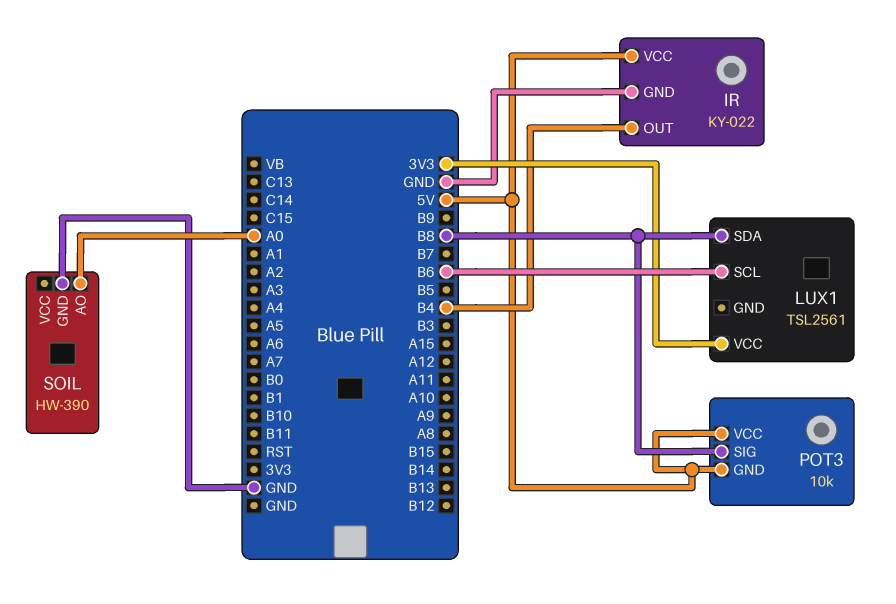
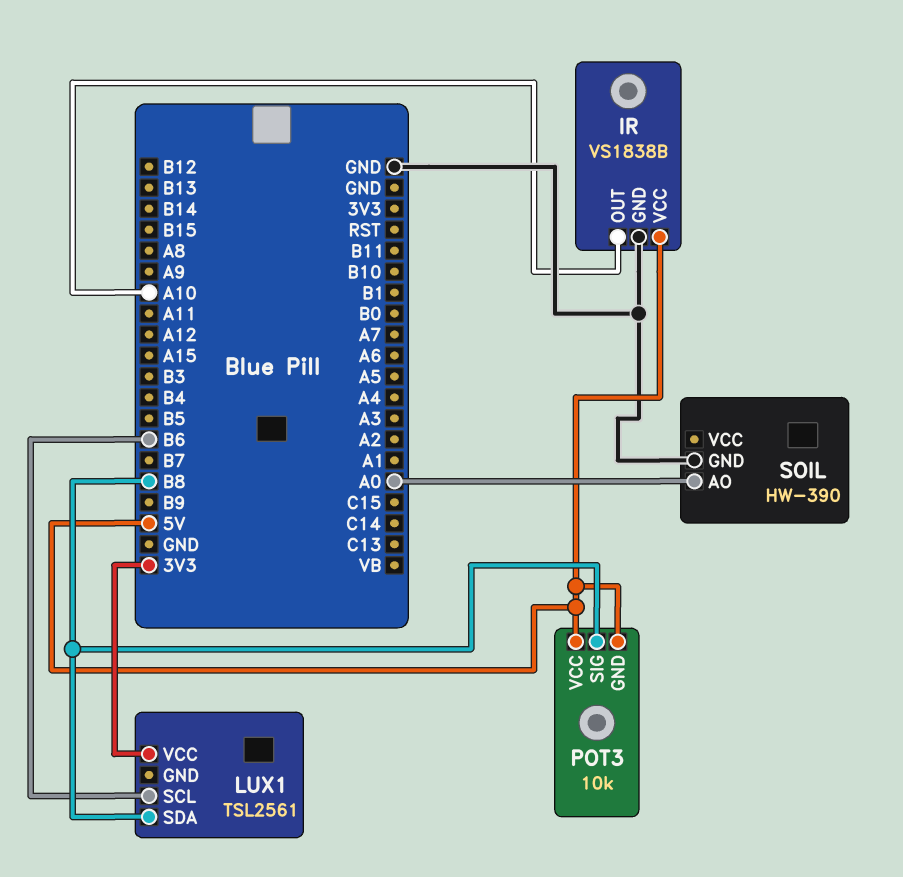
IR: KY-022 -> VS1838B
IR pin OUT: B4 -> A10

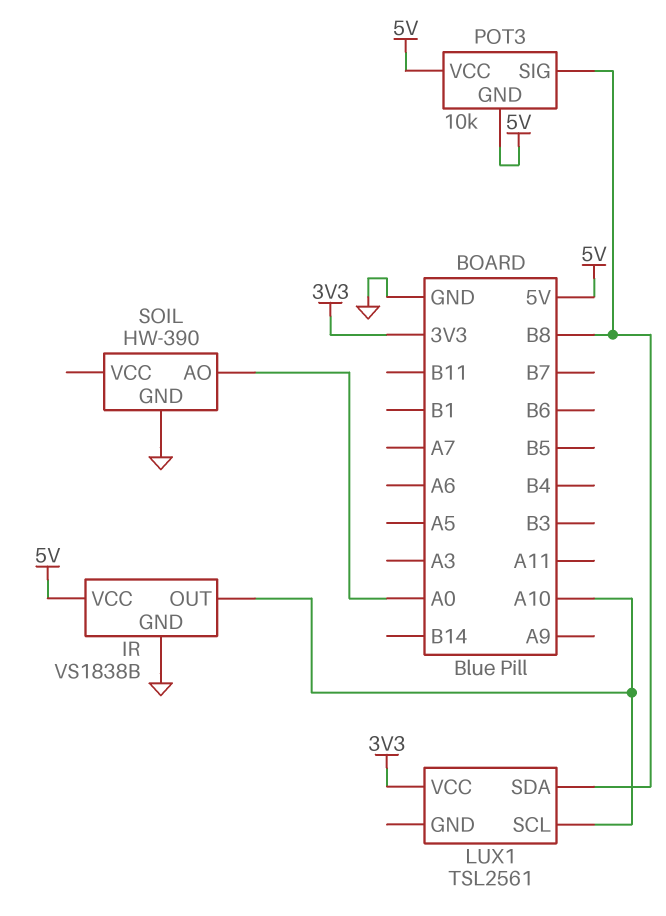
LUX1 pin SCL: B6 -> A10

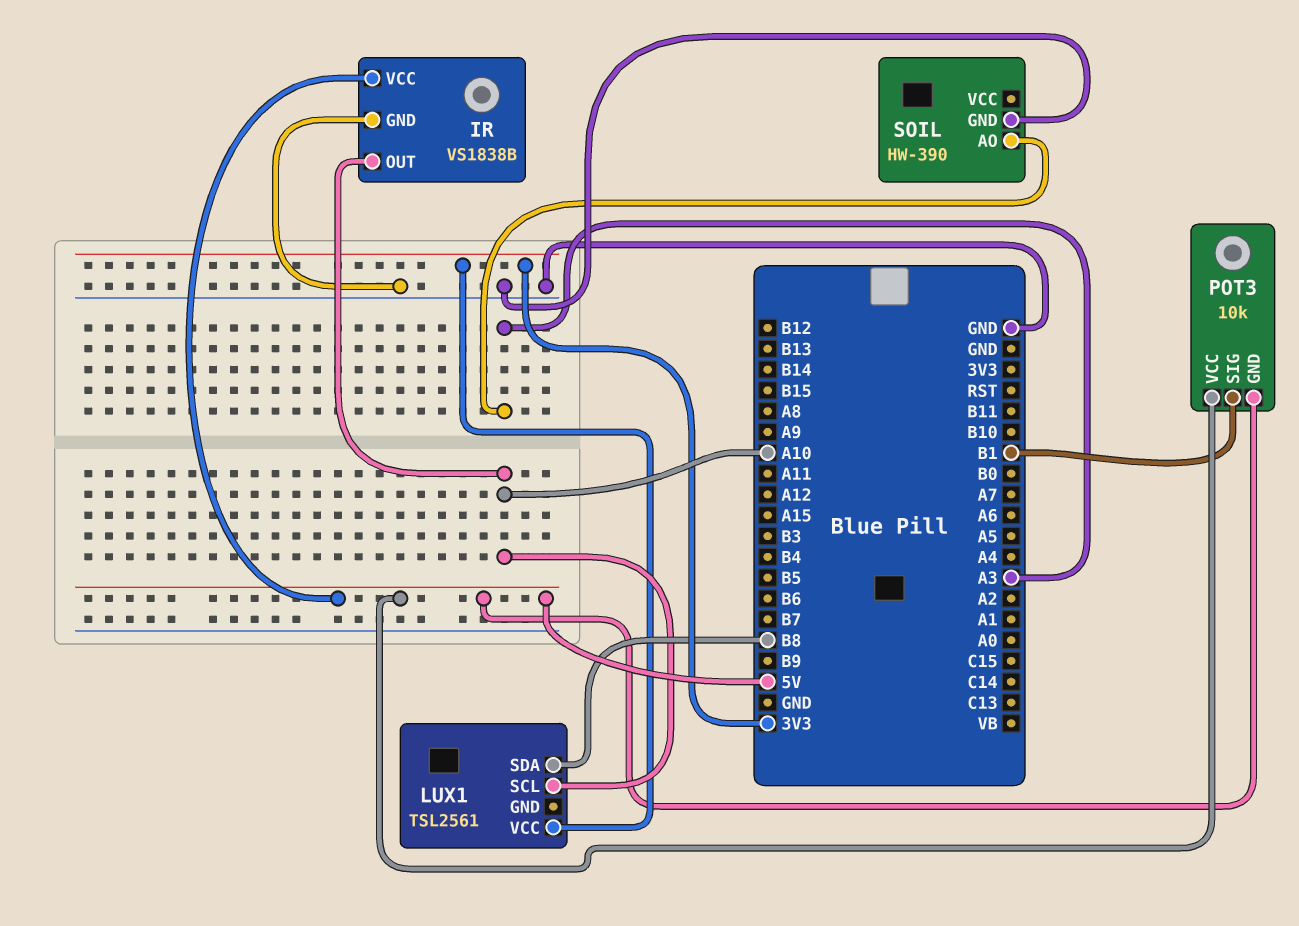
POT3 pin SIG: B8 -> B1
SOIL pin AO: A0 -> A3

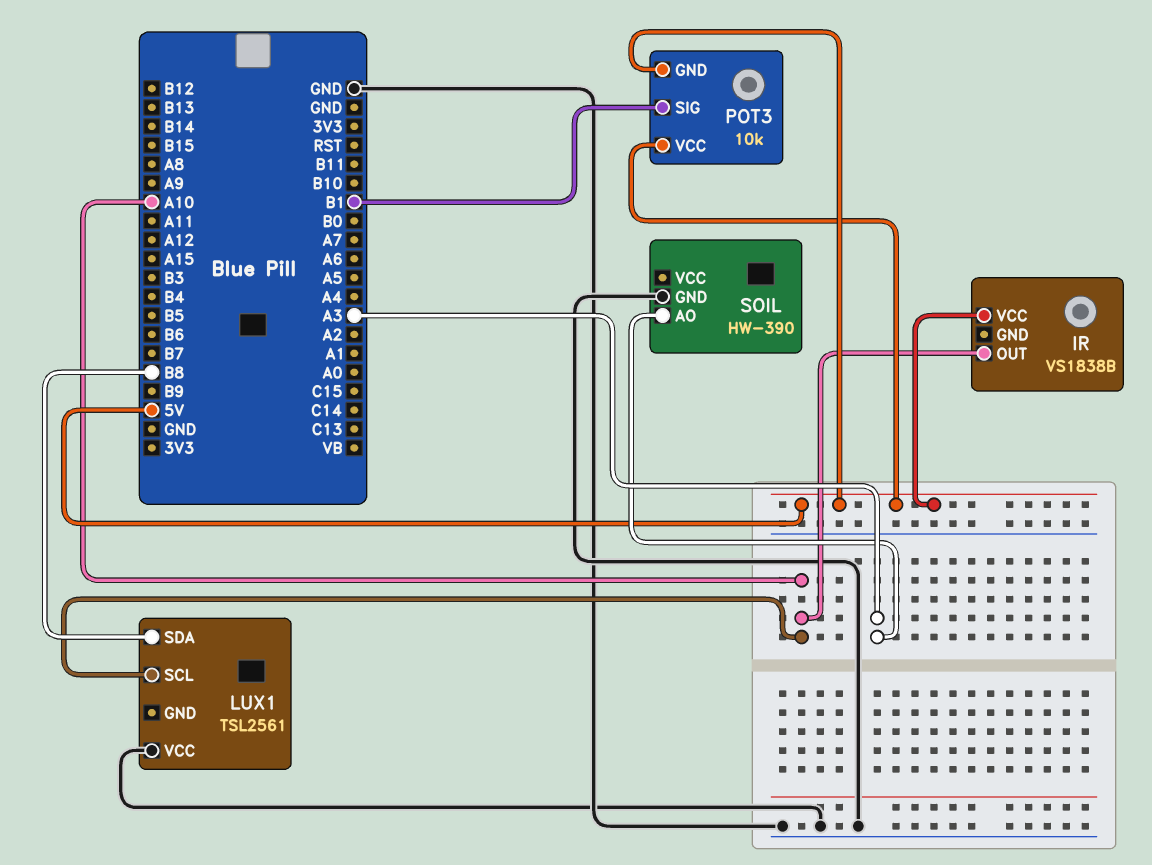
IR pin GND: GND -> none
LUX1 pin VCC: 3V3 -> GND

